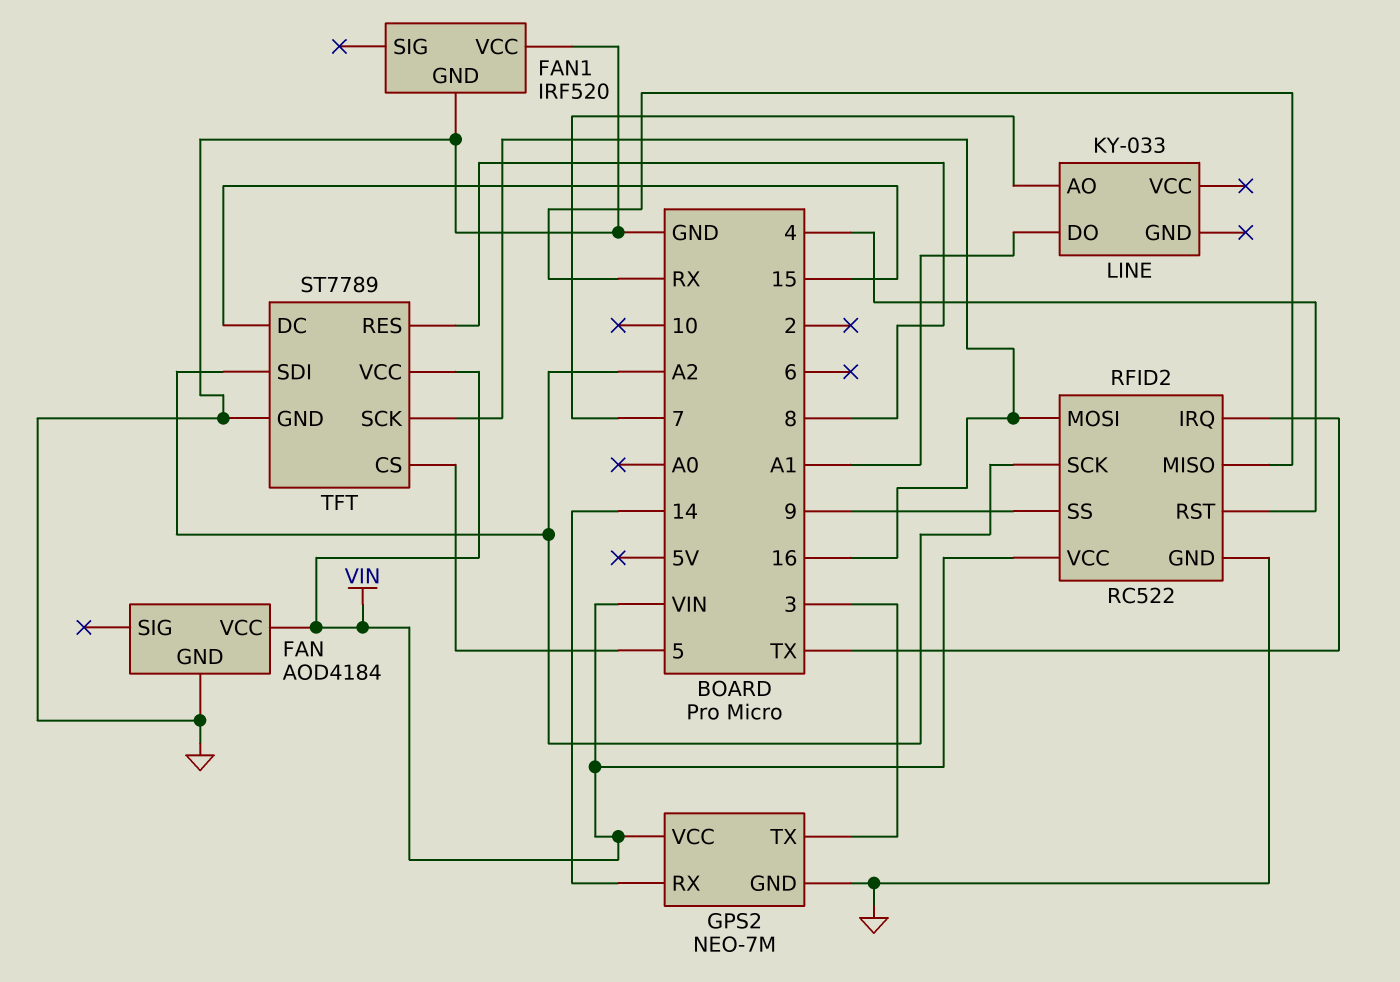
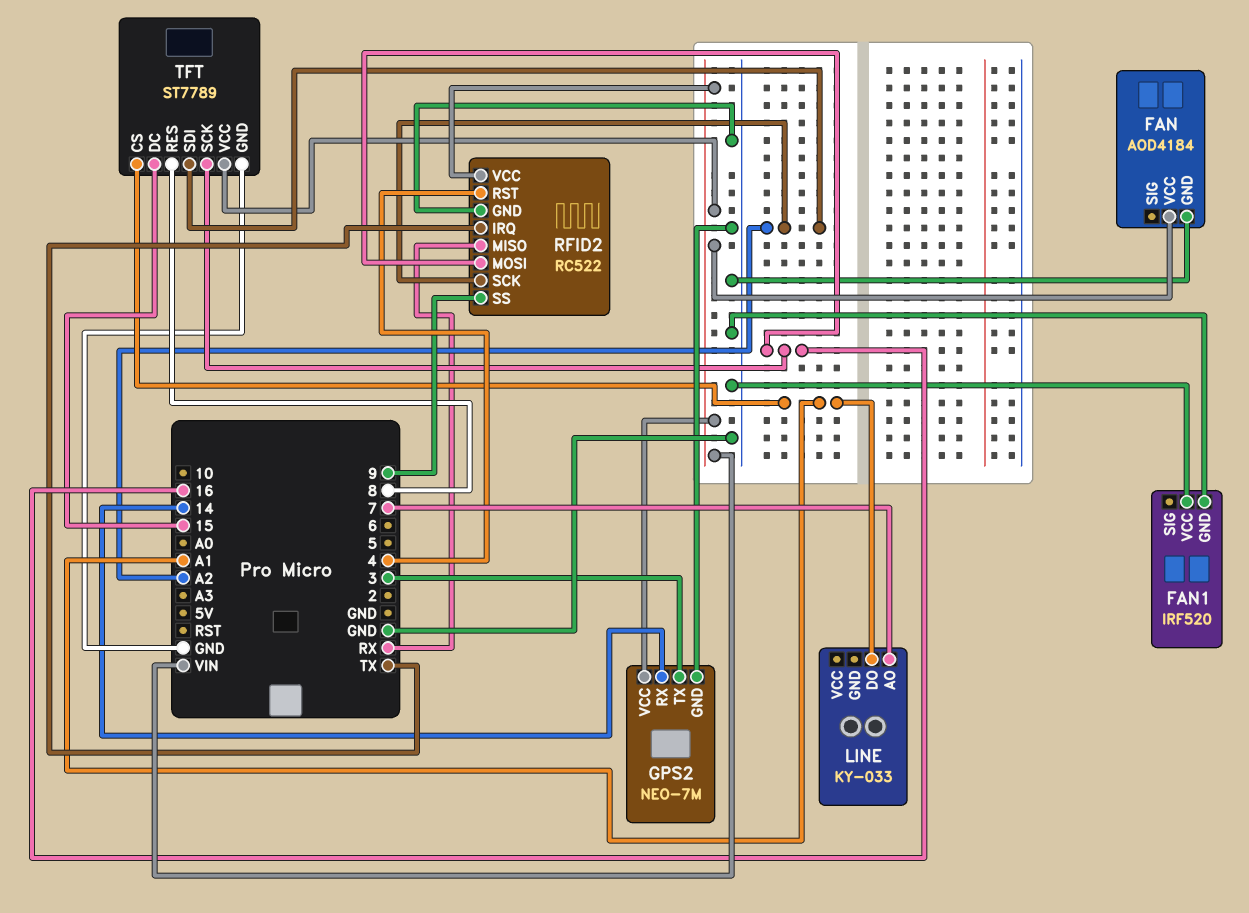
TFT pin CS: 5 -> A1

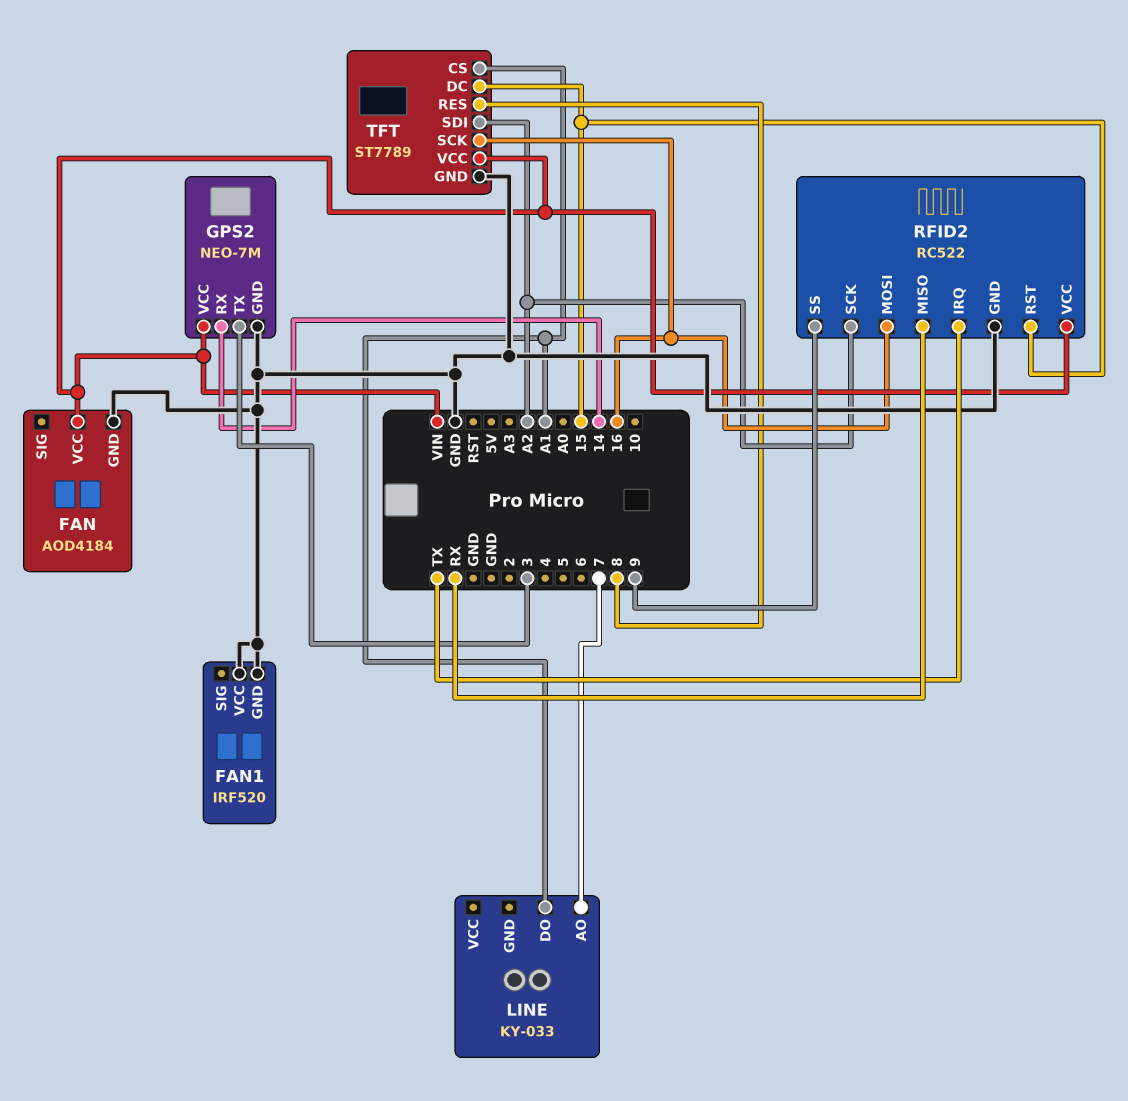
RFID2 pin RST: 4 -> 15

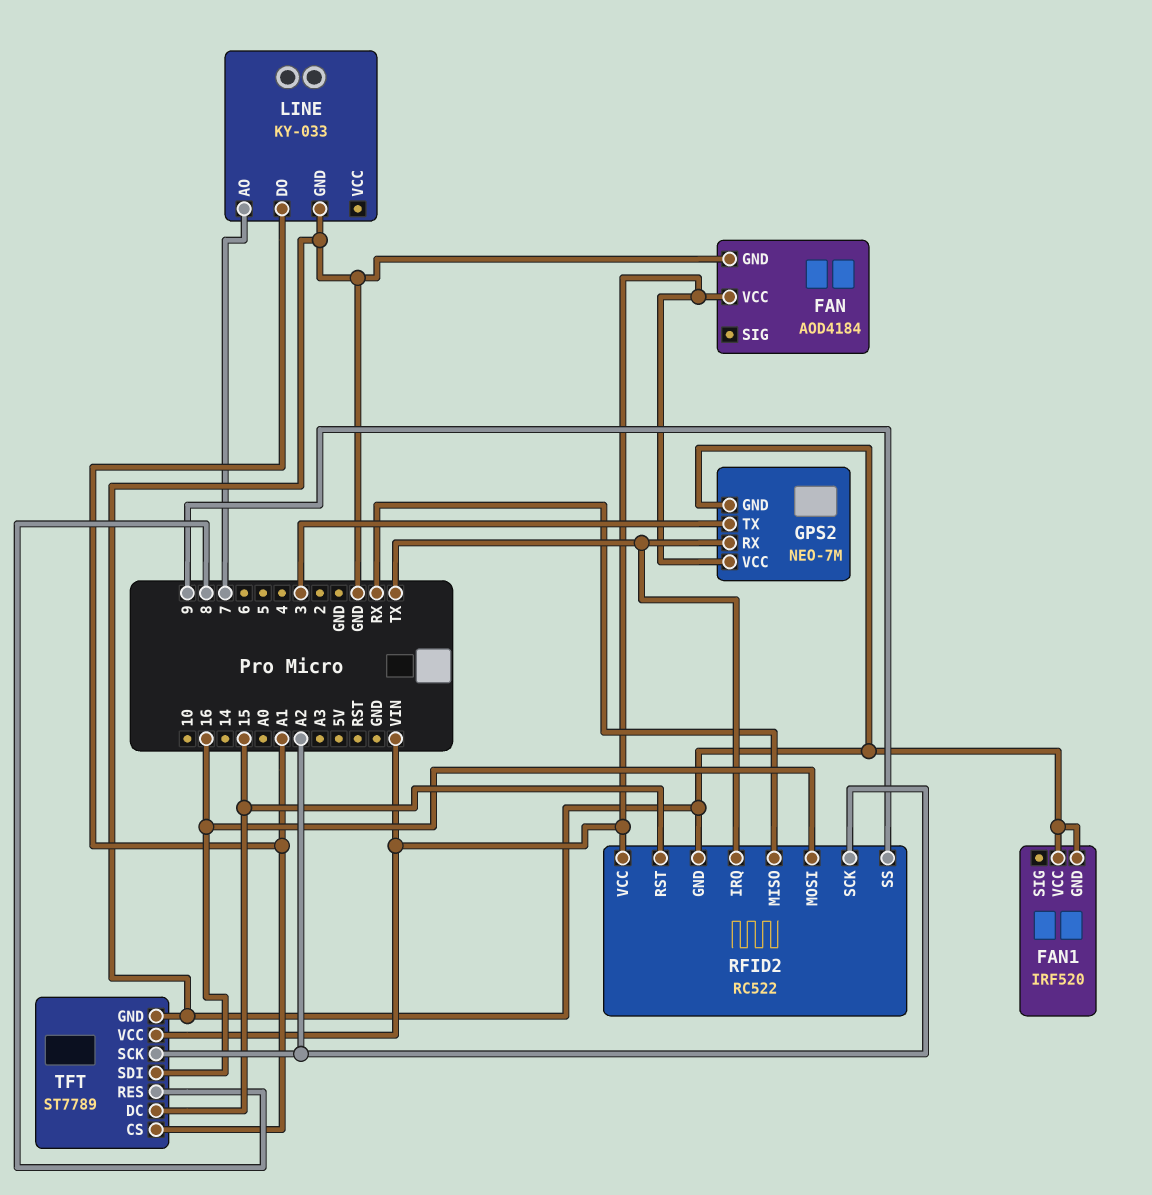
GPS2 pin RX: 14 -> TX
LINE pin GND: none -> GND
TFT pin SCK: 16 -> A2
TFT pin SDI: A2 -> 16

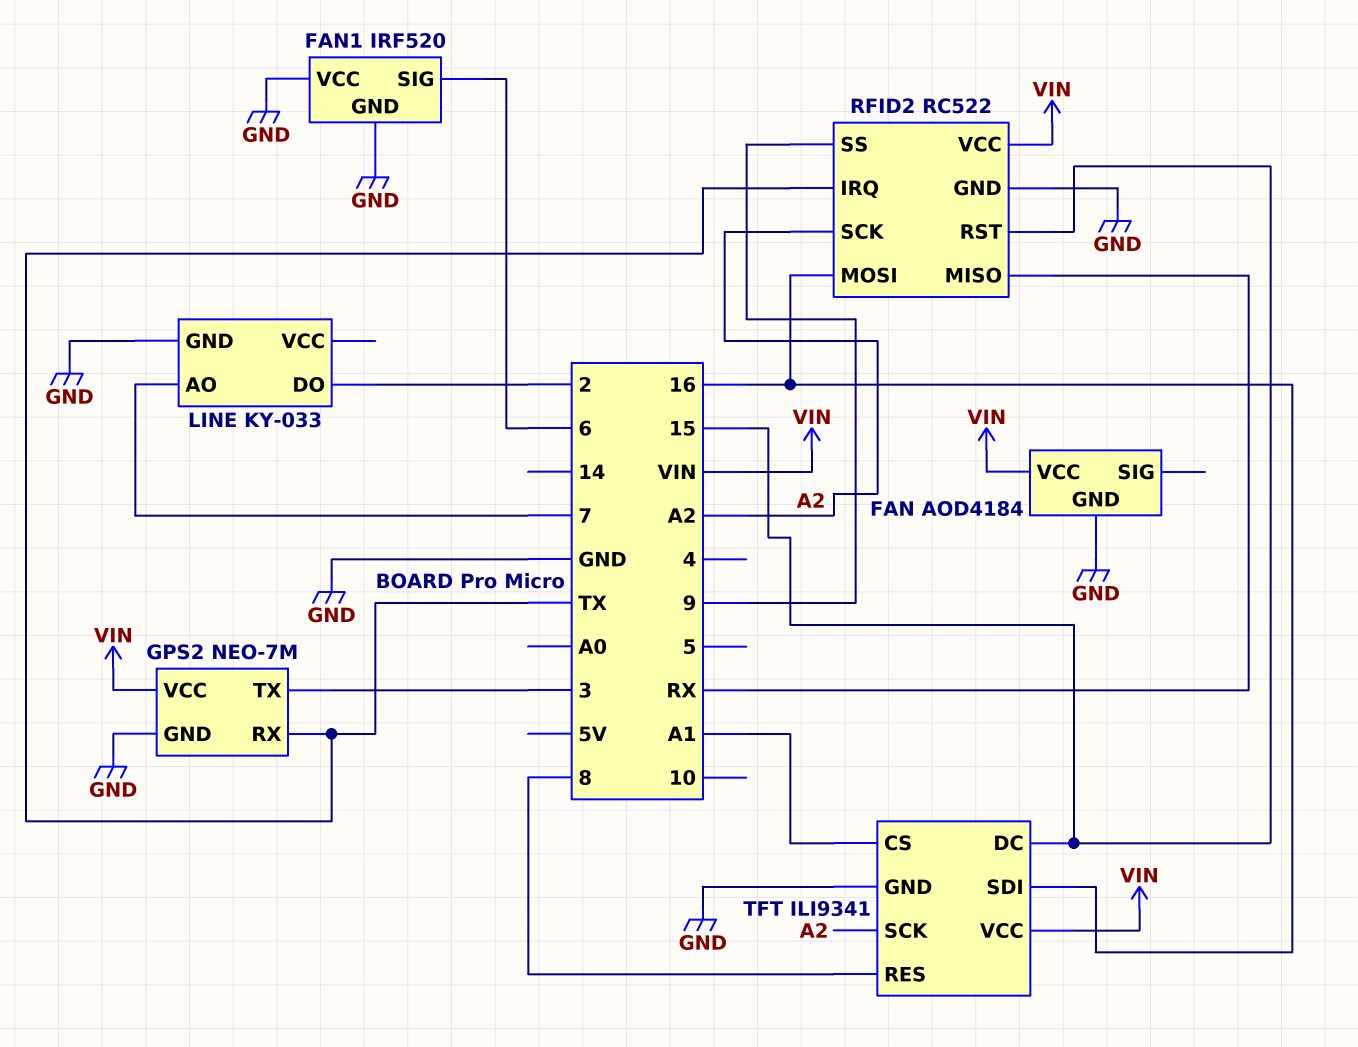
FAN1 pin SIG: none -> 6
LINE pin DO: A1 -> 2
TFT: ST7789 -> ILI9341

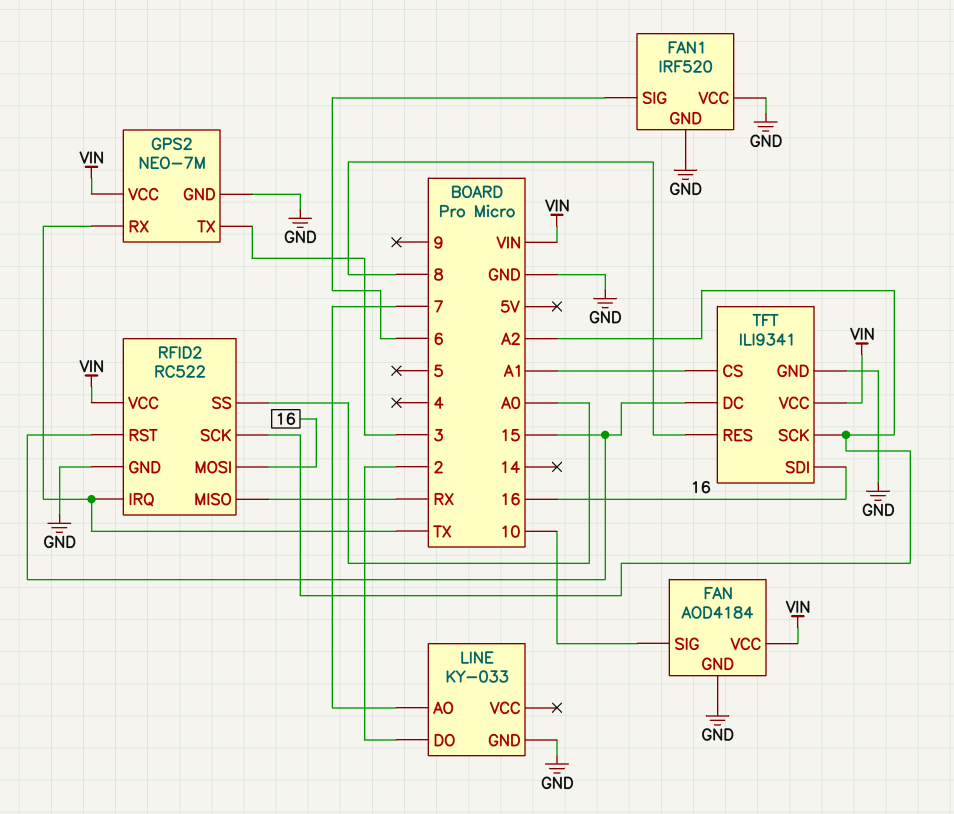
FAN pin SIG: none -> 10
RFID2 pin SS: 9 -> A0

